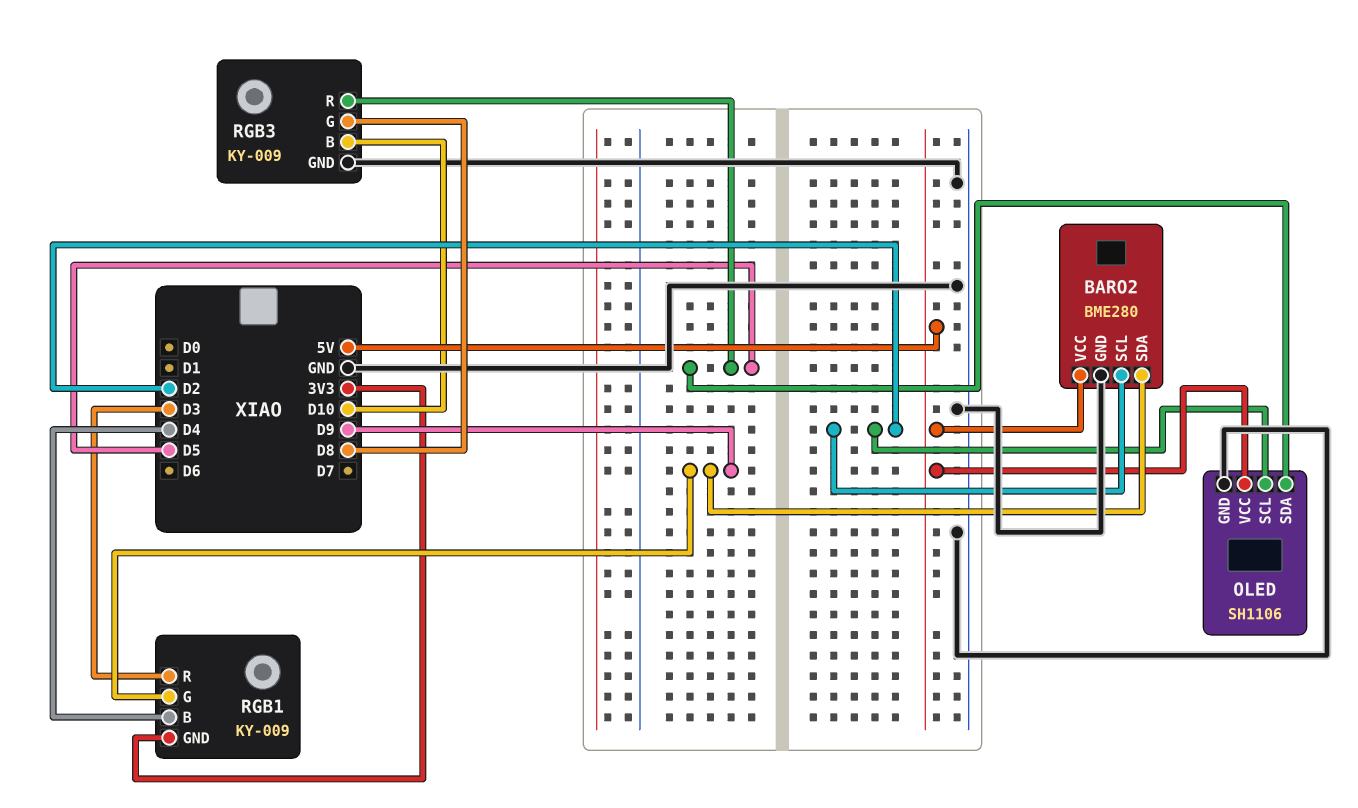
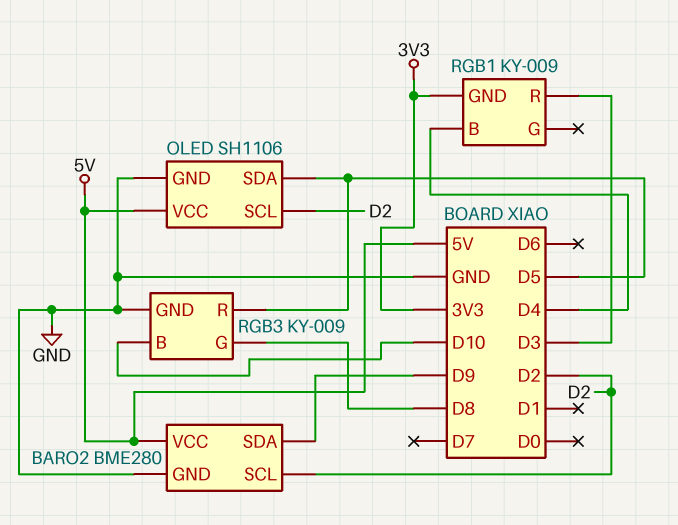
RGB1 pin G: D9 -> none

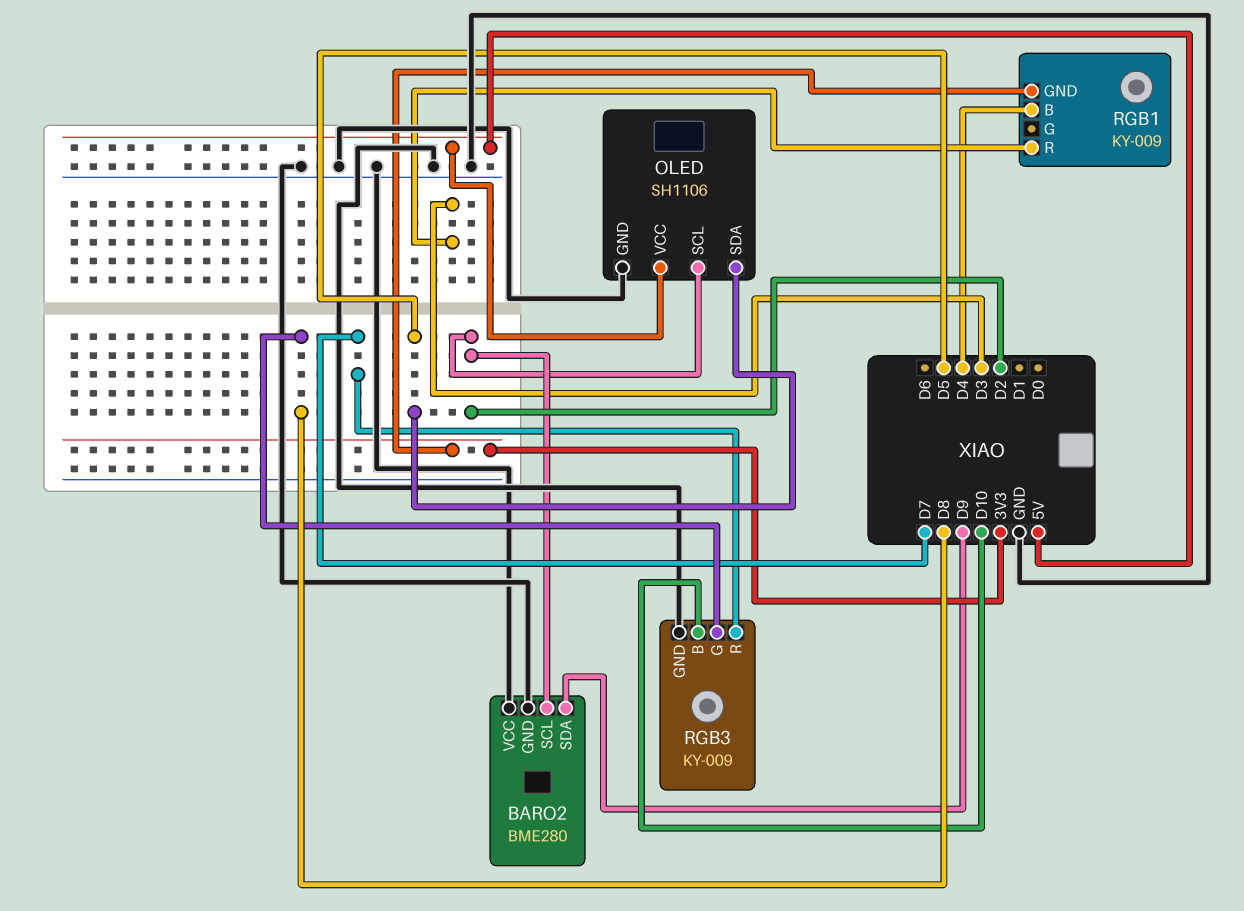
BARO2 pin VCC: 5V -> GND
RGB3 pin R: D5 -> D7

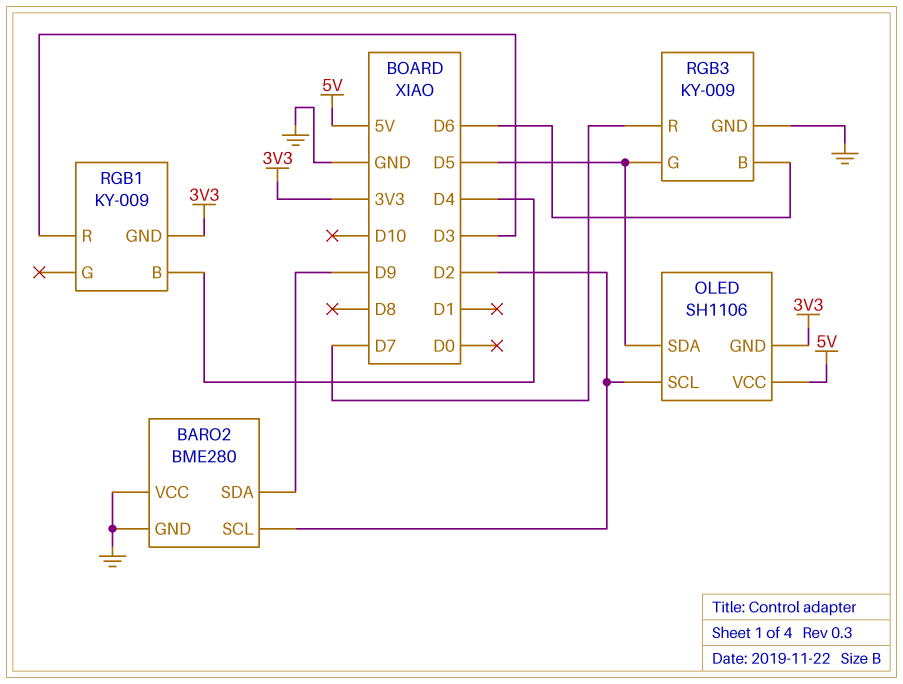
OLED pin GND: GND -> 3V3
RGB3 pin B: D10 -> D6
RGB3 pin G: D8 -> D5

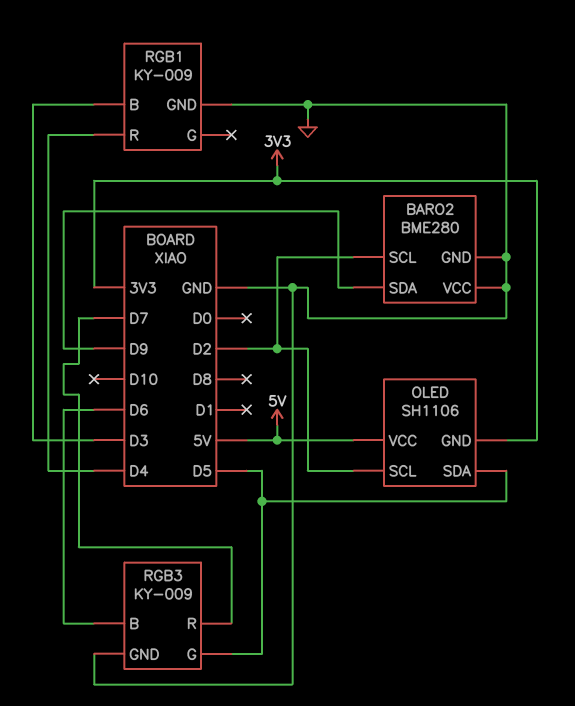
RGB1 pin B: D4 -> D3
RGB1 pin GND: 3V3 -> GND
RGB1 pin R: D3 -> D4

